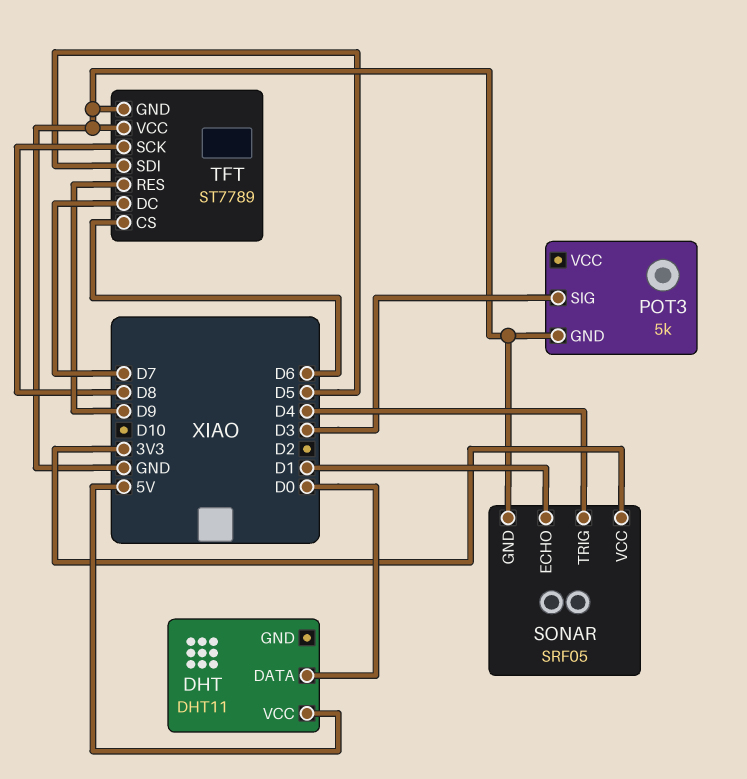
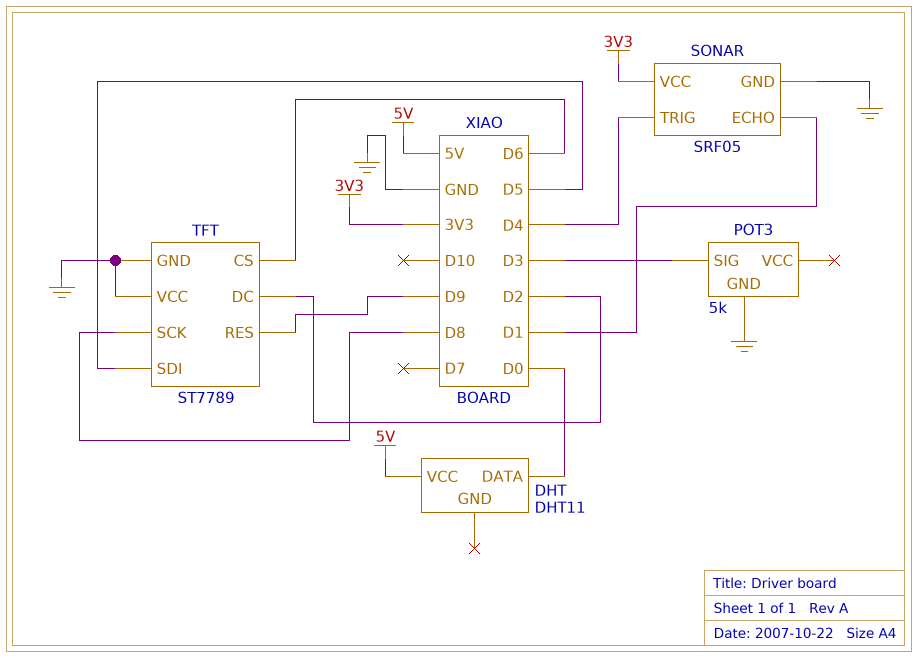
TFT pin DC: D7 -> D2

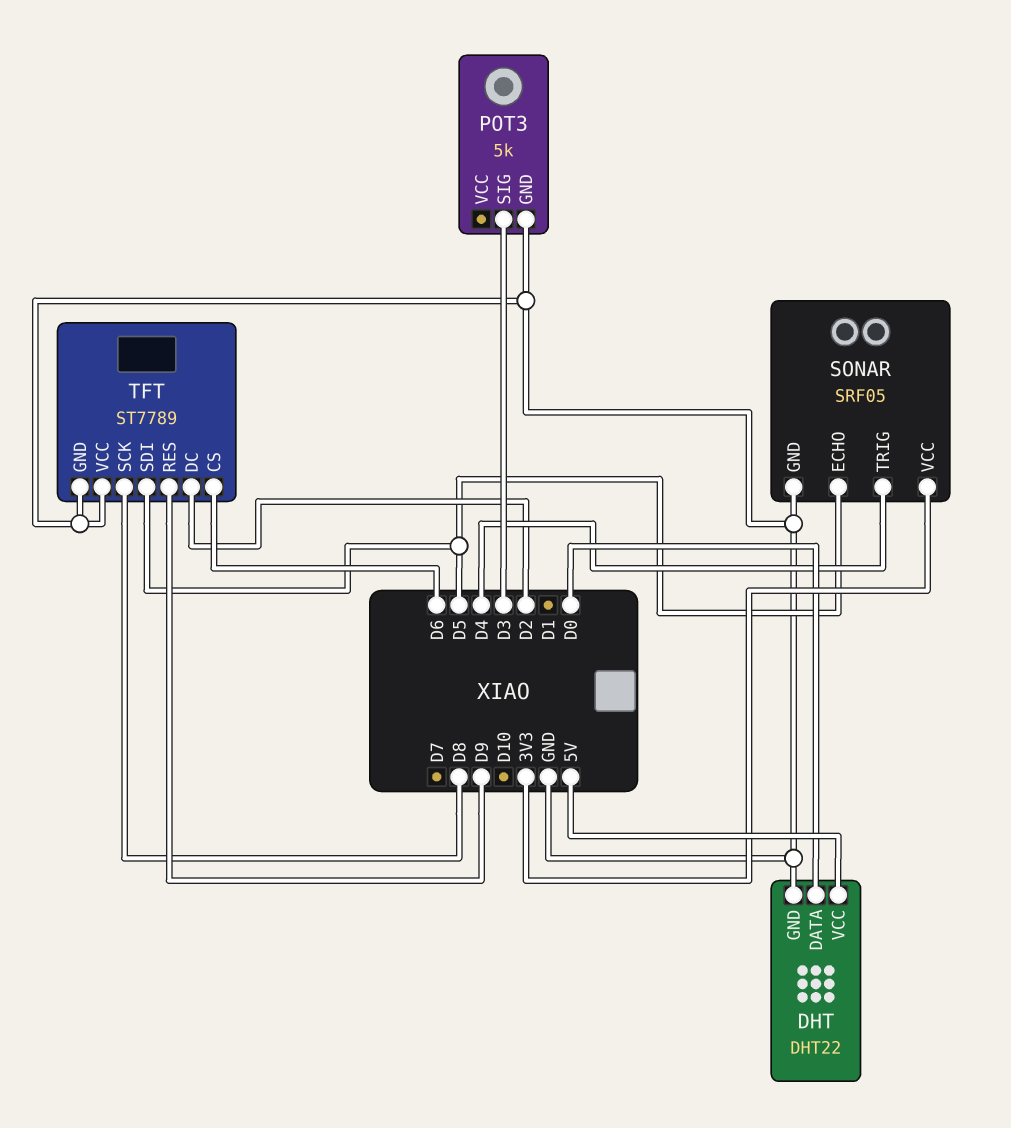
DHT: DHT11 -> DHT22
DHT pin GND: none -> GND
SONAR pin ECHO: D1 -> D5

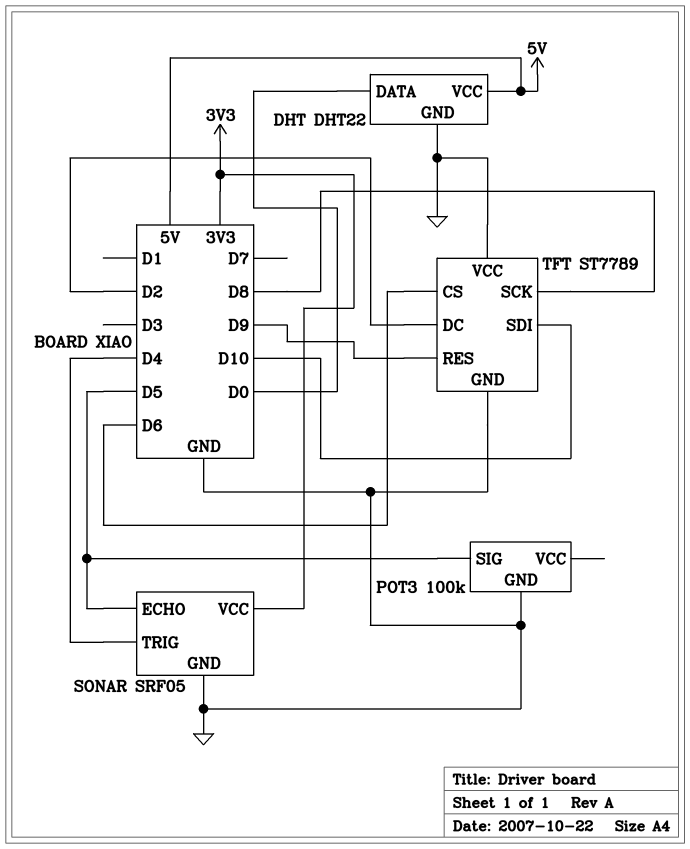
POT3: 5k -> 100k
POT3 pin SIG: D3 -> D5
TFT pin SDI: D5 -> D10

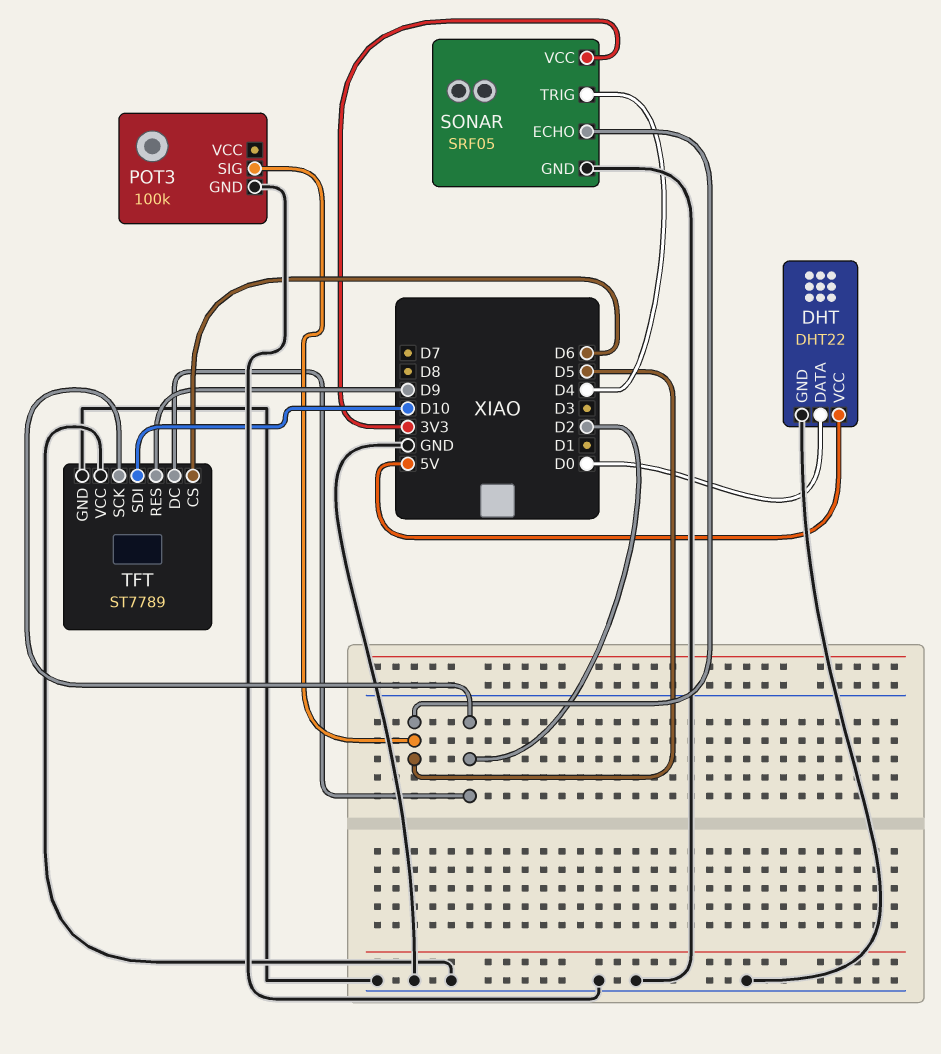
TFT pin SCK: D8 -> D2

